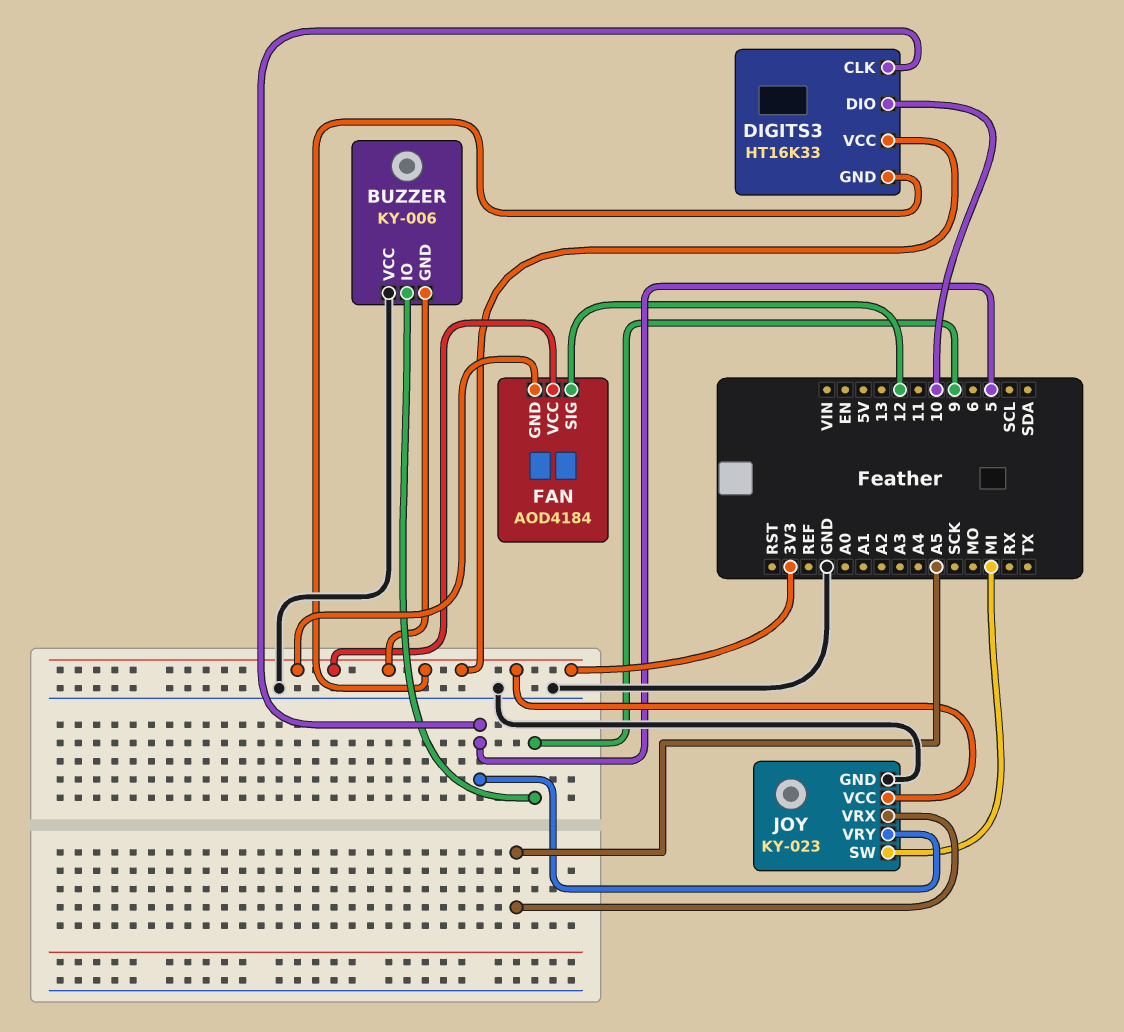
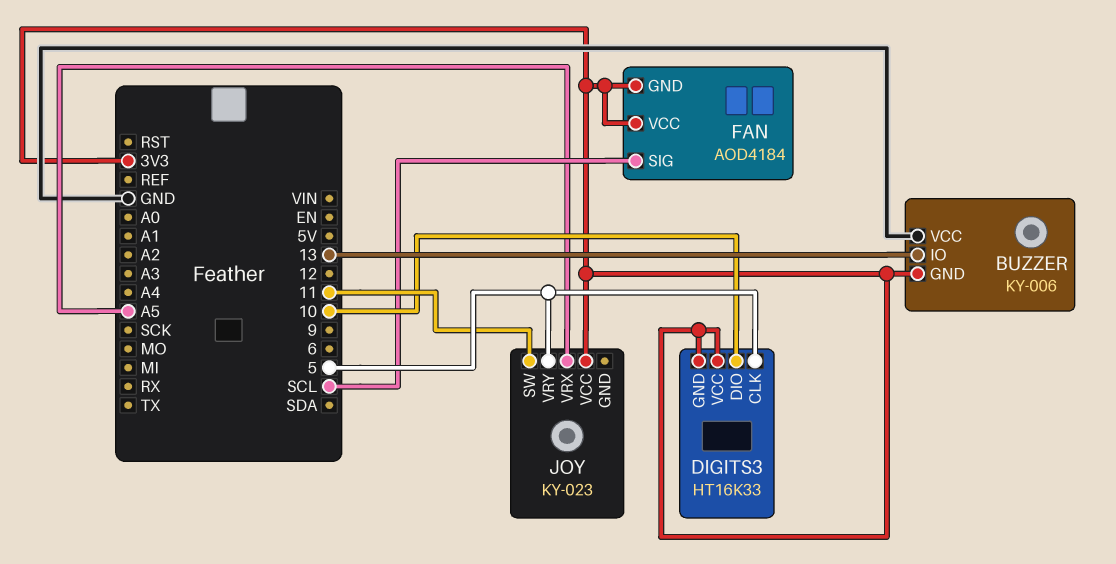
BUZZER pin IO: 9 -> 13
FAN pin SIG: 12 -> SCL
JOY pin GND: GND -> none
JOY pin SW: MI -> 11

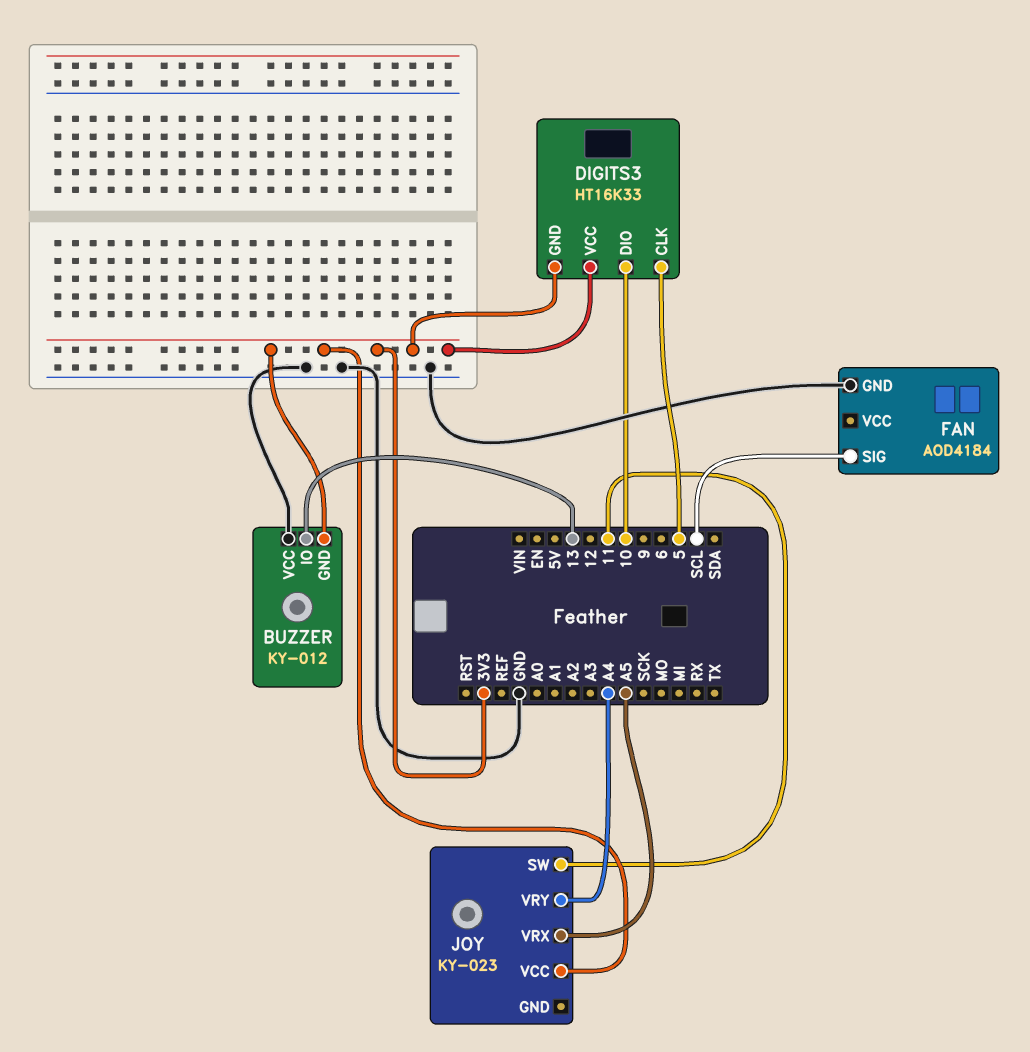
BUZZER: KY-006 -> KY-012
FAN pin GND: 3V3 -> GND
FAN pin VCC: 3V3 -> none
JOY pin VRY: 5 -> A4

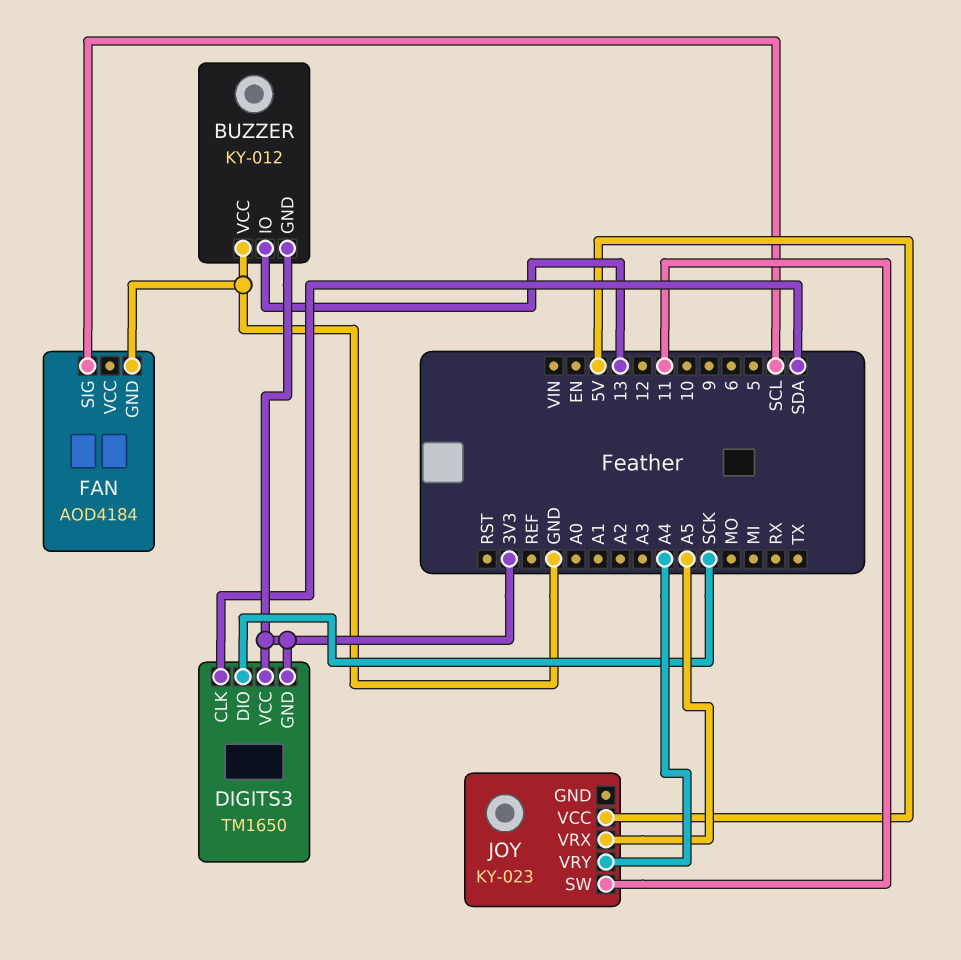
DIGITS3: HT16K33 -> TM1650
DIGITS3 pin CLK: 5 -> SDA
DIGITS3 pin DIO: 10 -> SCK
JOY pin VCC: 3V3 -> 5V

